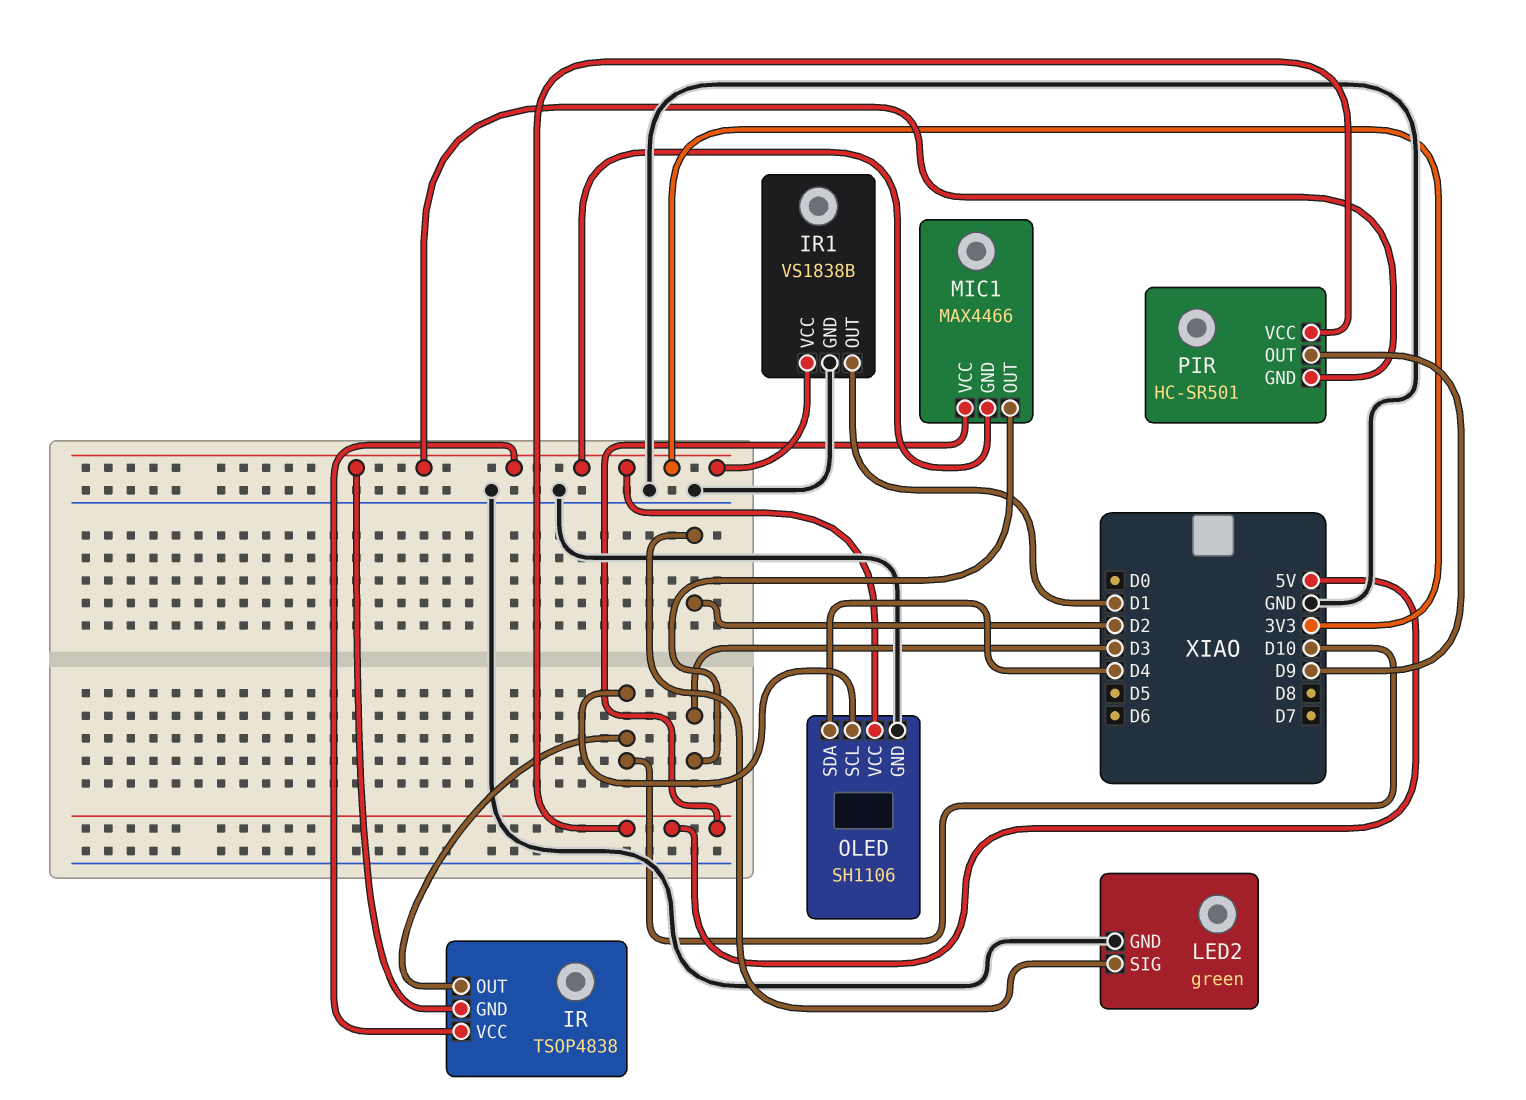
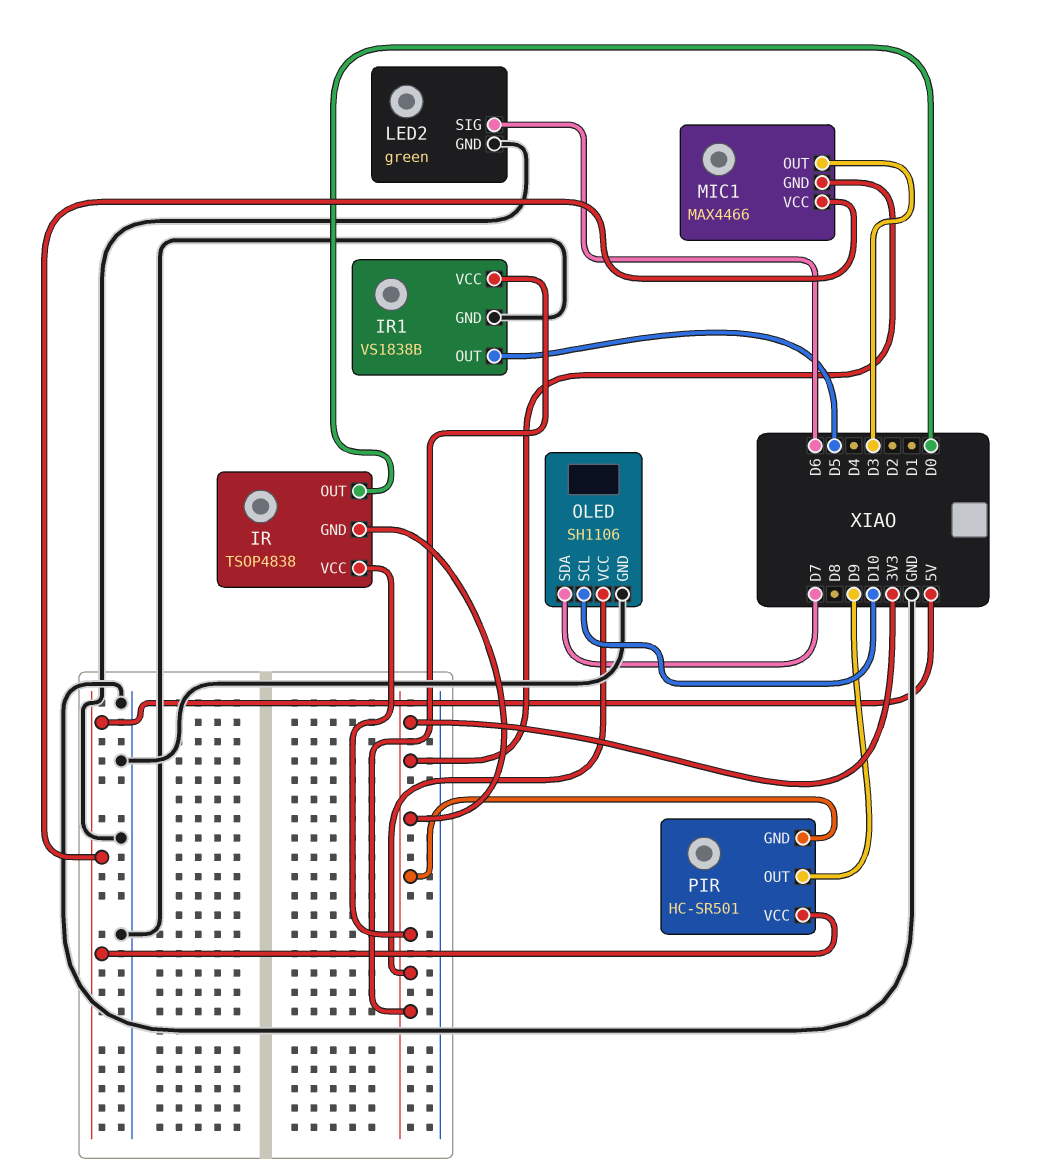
IR pin OUT: D10 -> D0
IR1 pin OUT: D1 -> D5
LED2 pin SIG: D2 -> D6
OLED pin SDA: D4 -> D7

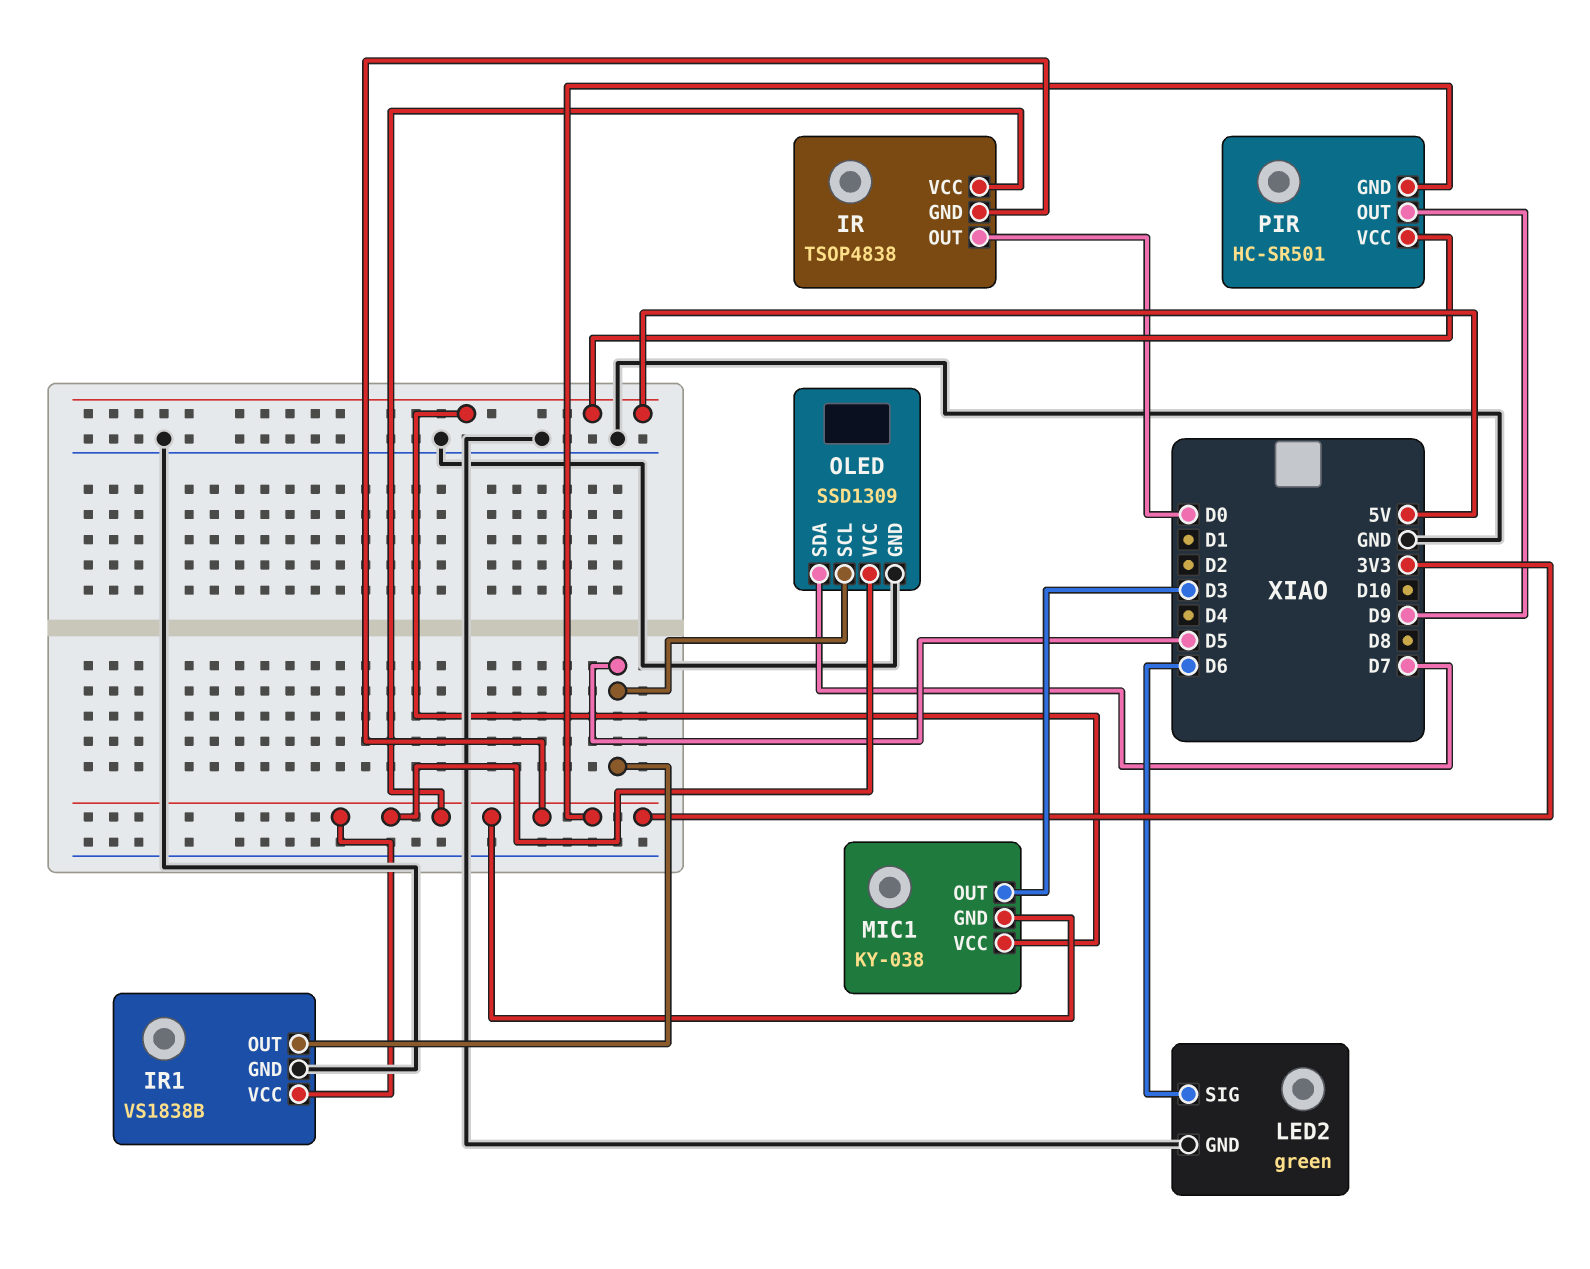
MIC1: MAX4466 -> KY-038
OLED: SH1106 -> SSD1309
OLED pin SCL: D10 -> D5

